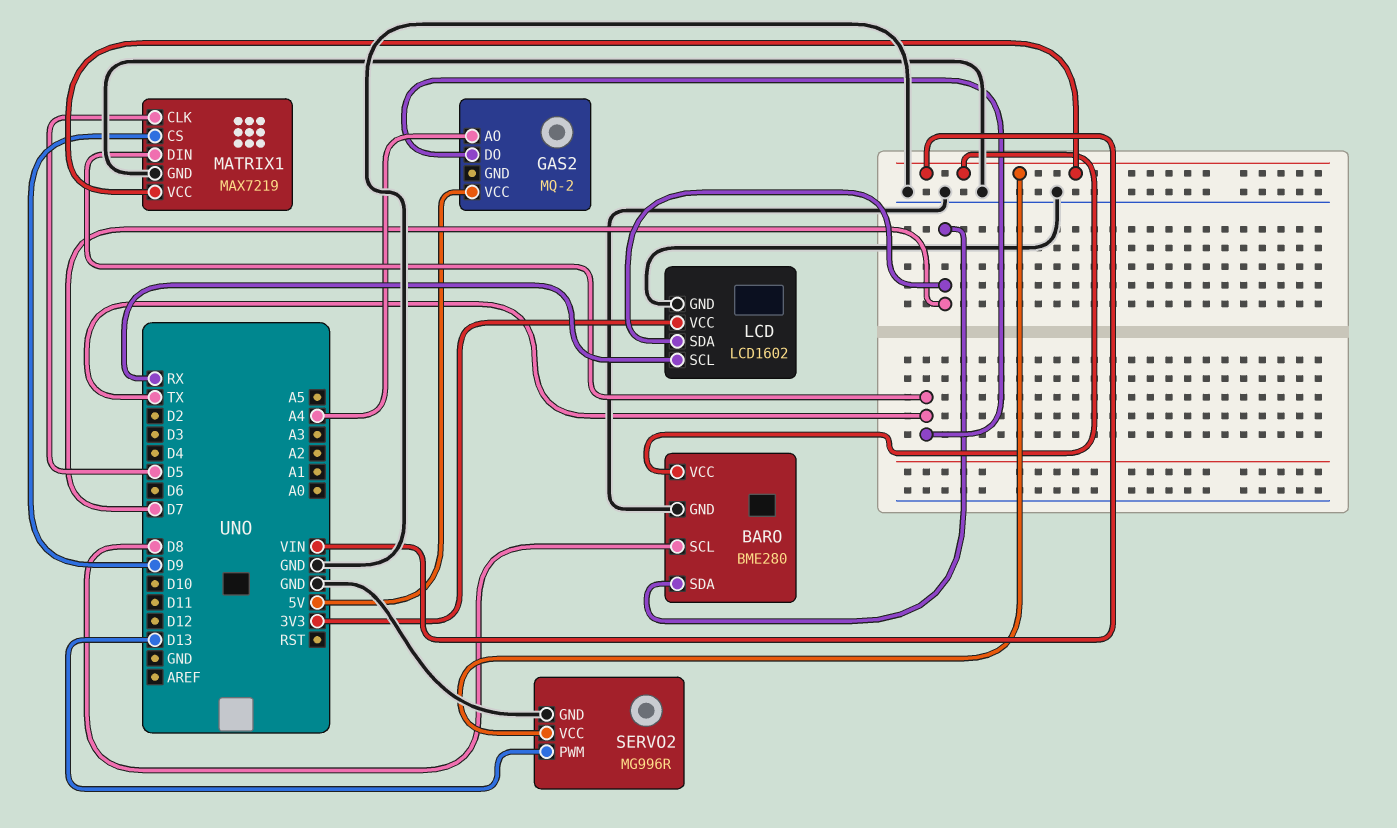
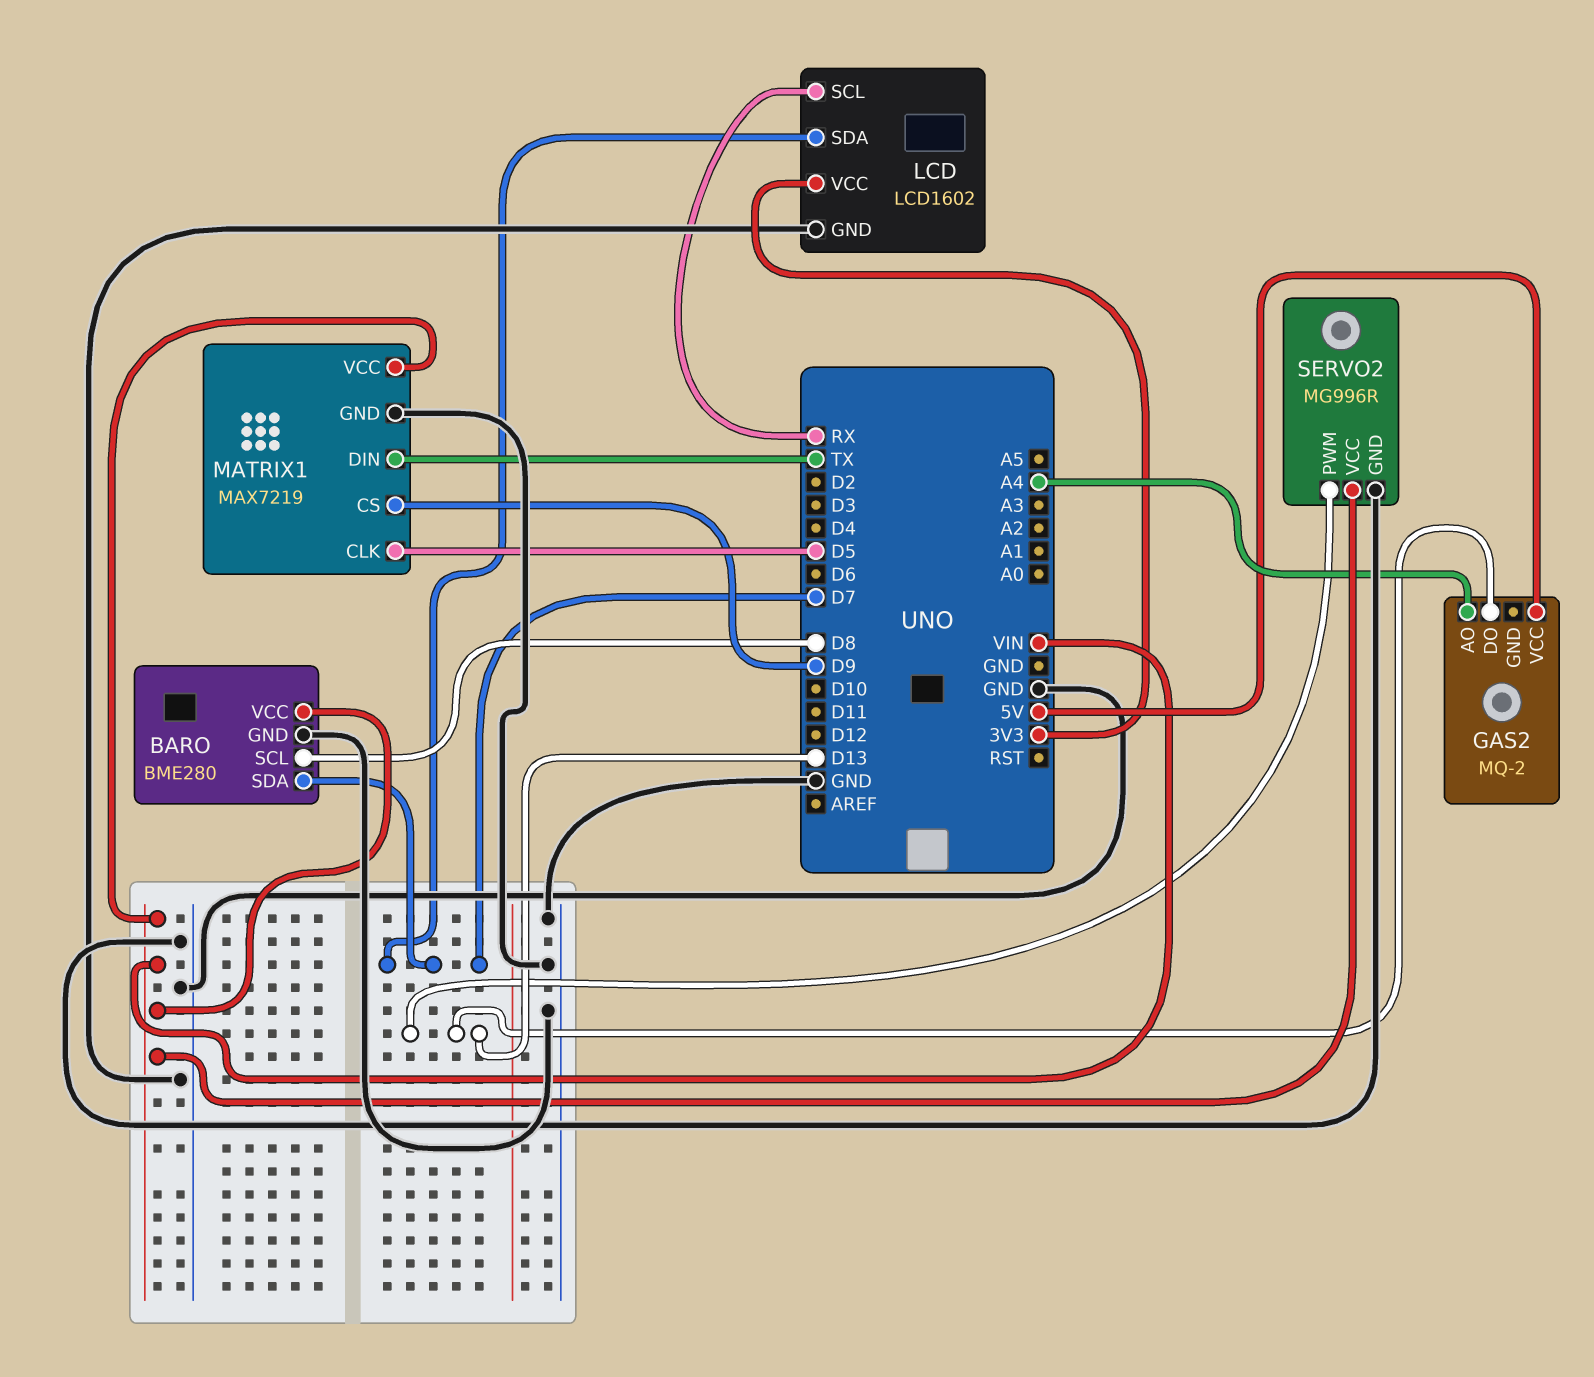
GAS2 pin DO: TX -> D13

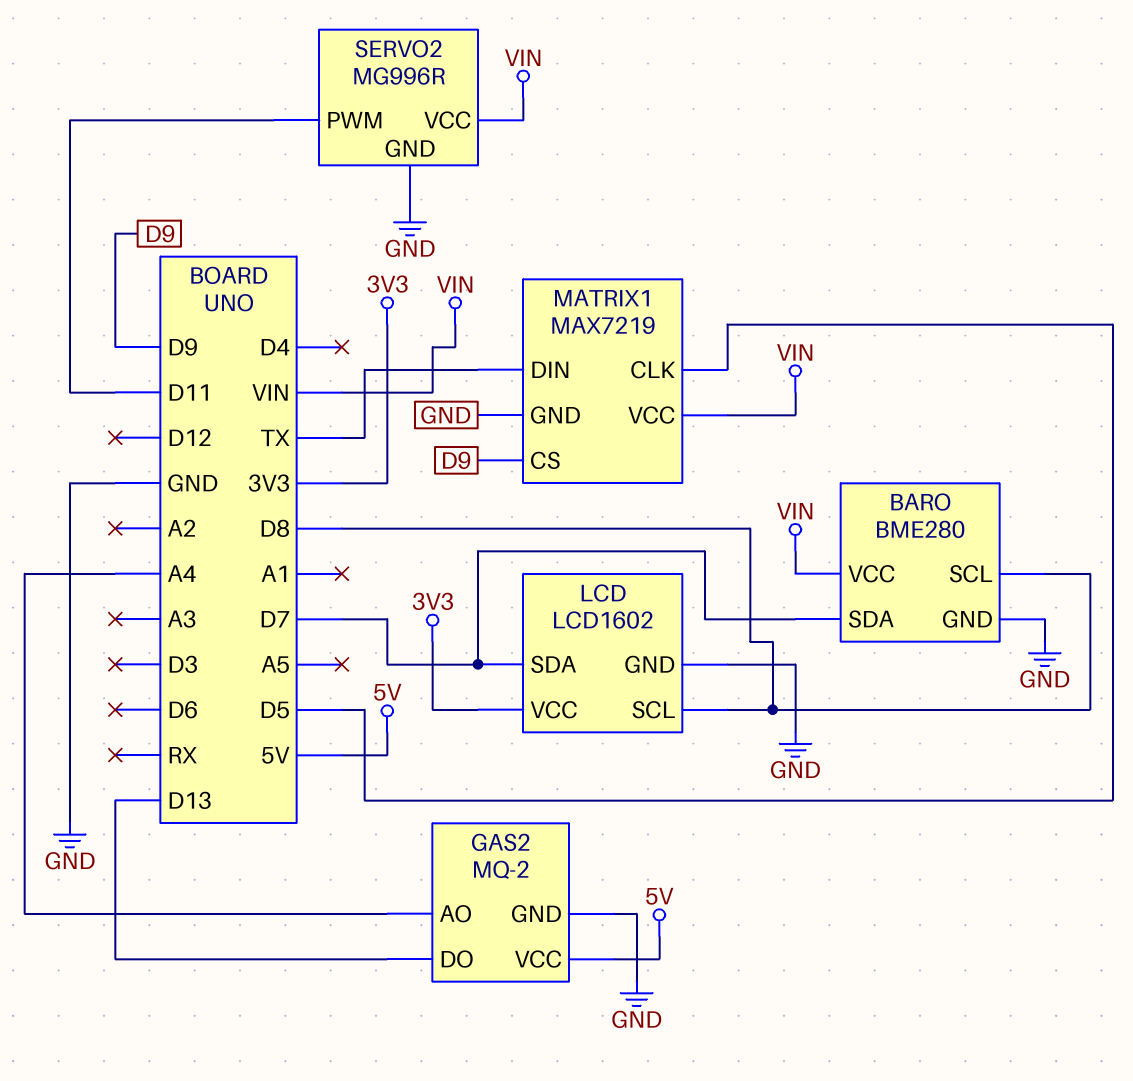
GAS2 pin GND: none -> GND
LCD pin SCL: RX -> D8
SERVO2 pin PWM: D13 -> D11

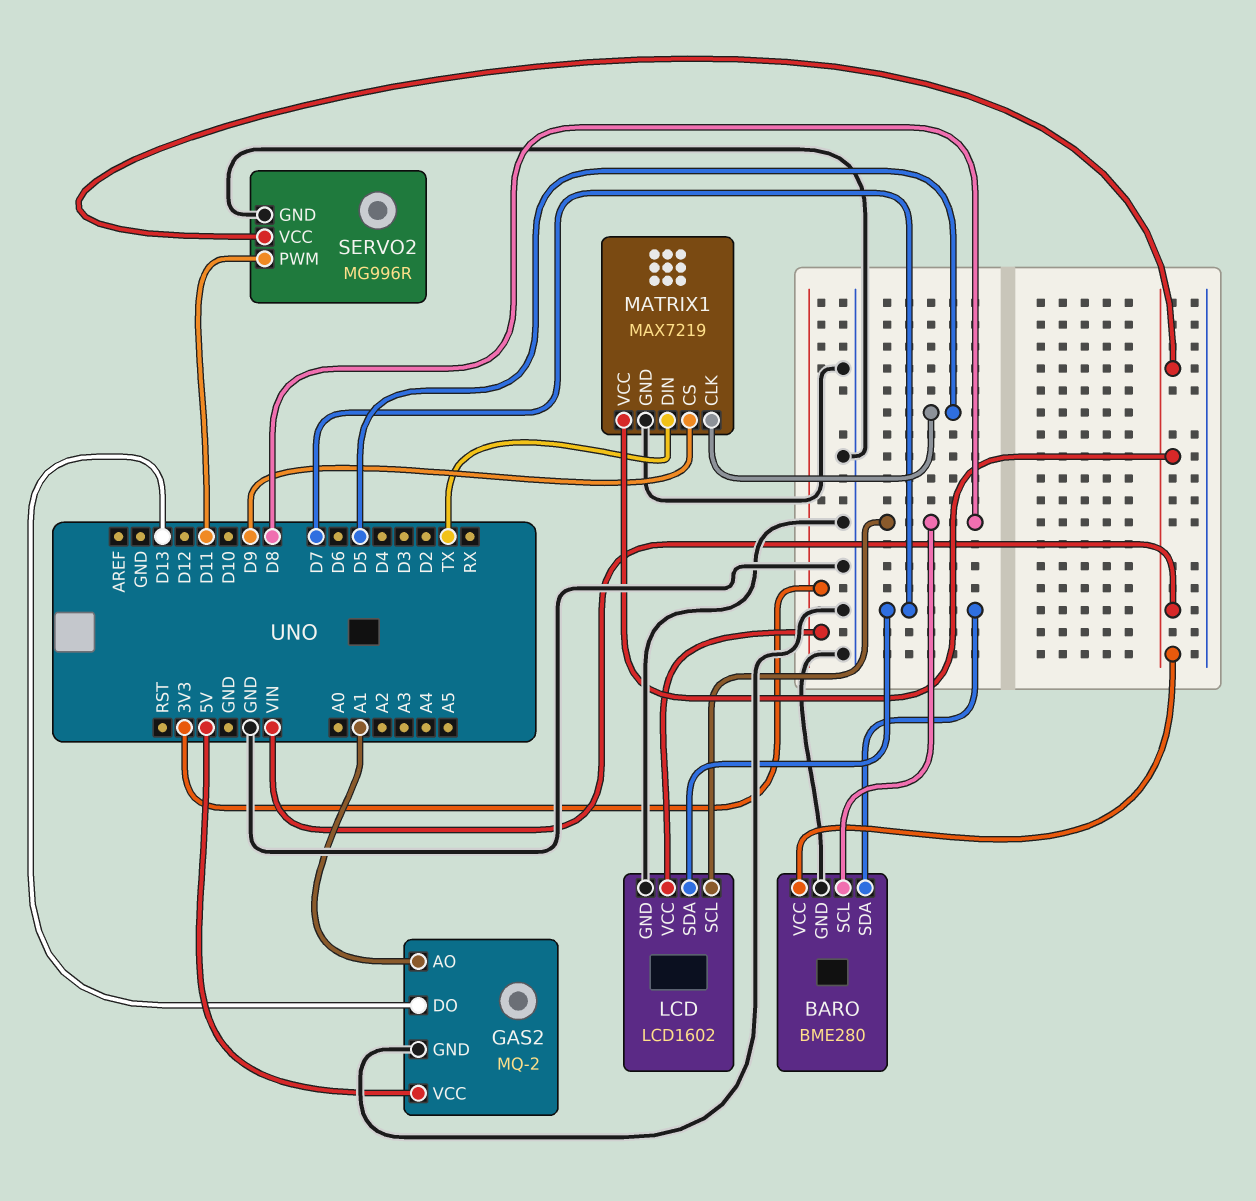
GAS2 pin AO: A4 -> A1

